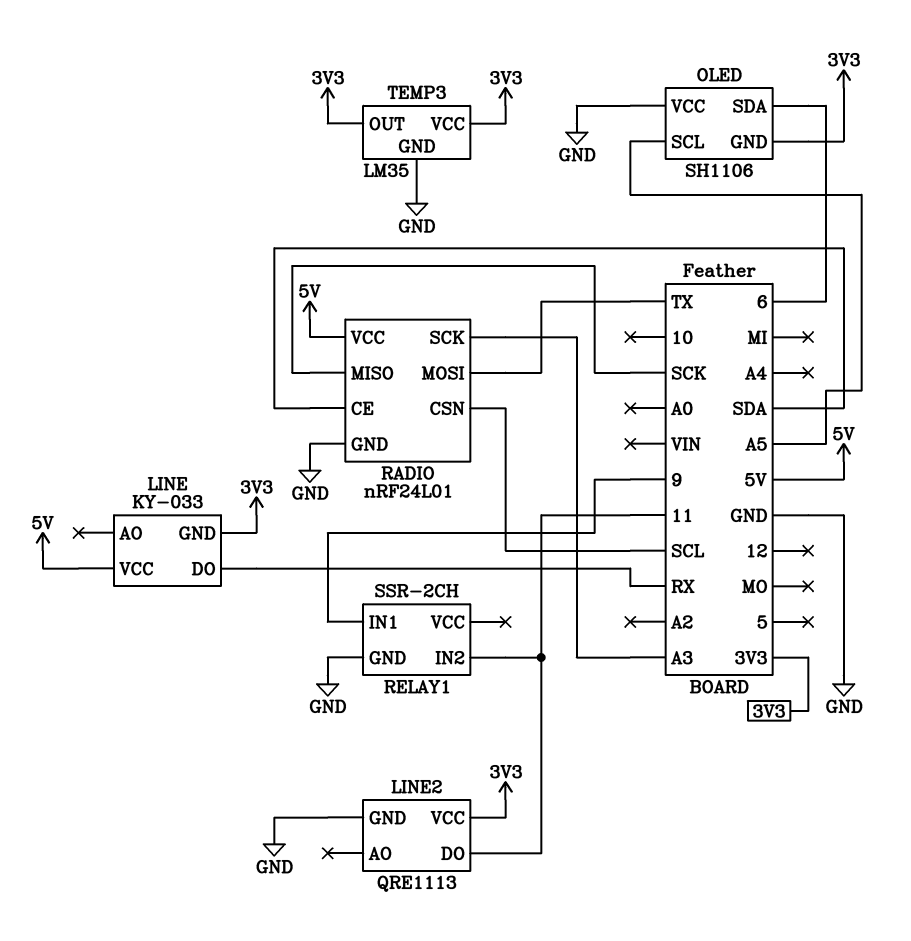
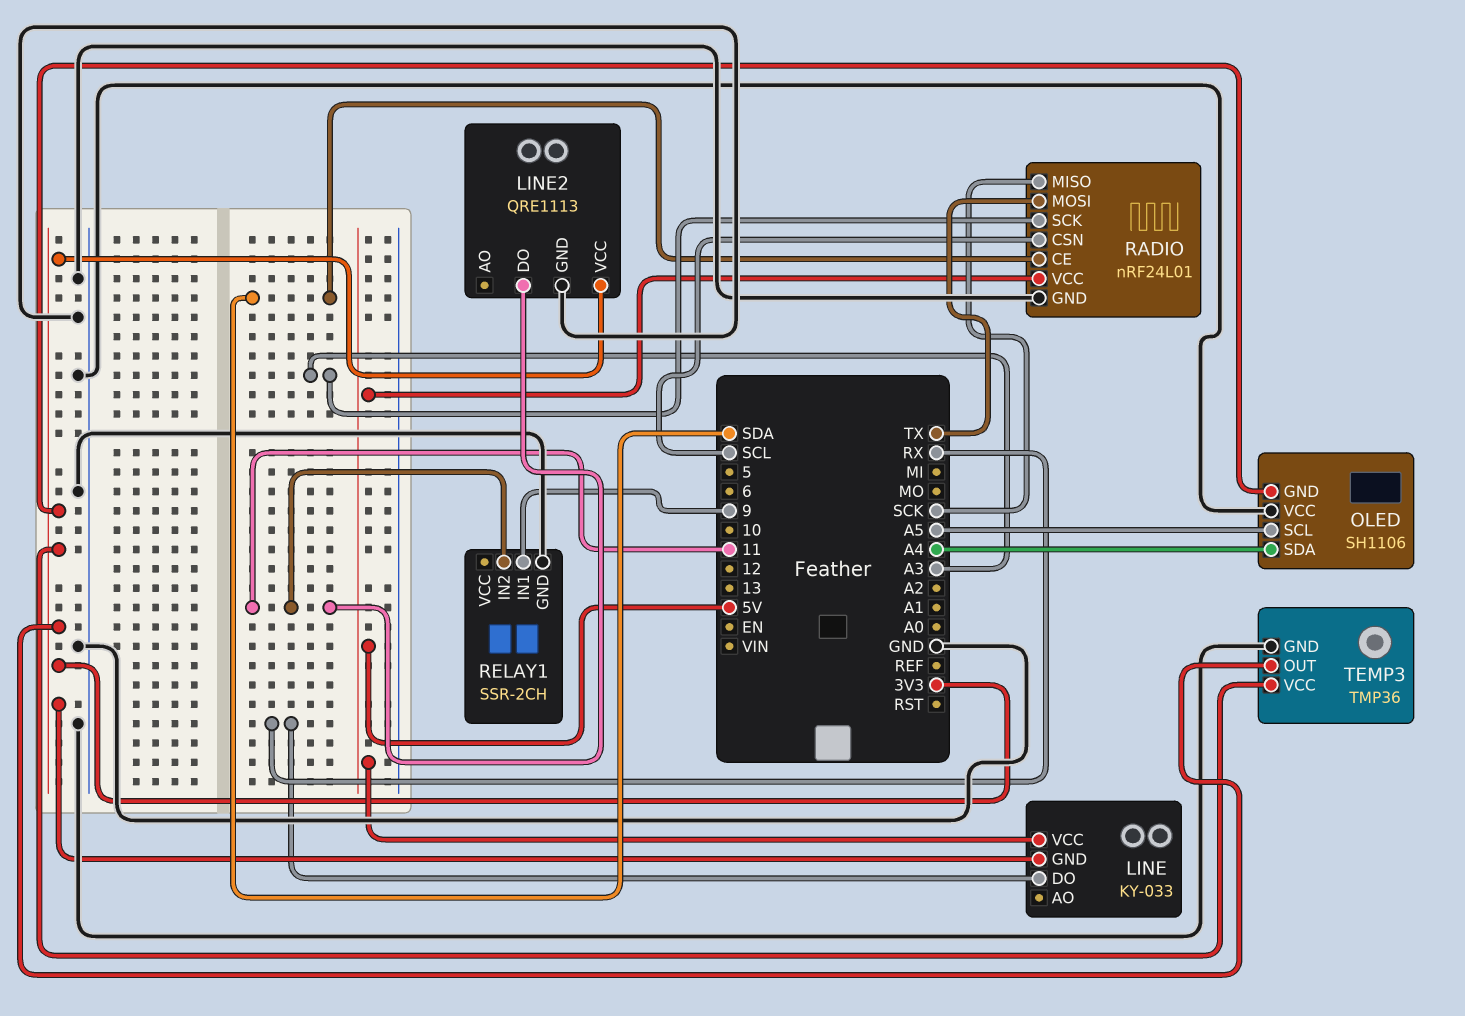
OLED pin SDA: 6 -> A4
TEMP3: LM35 -> TMP36

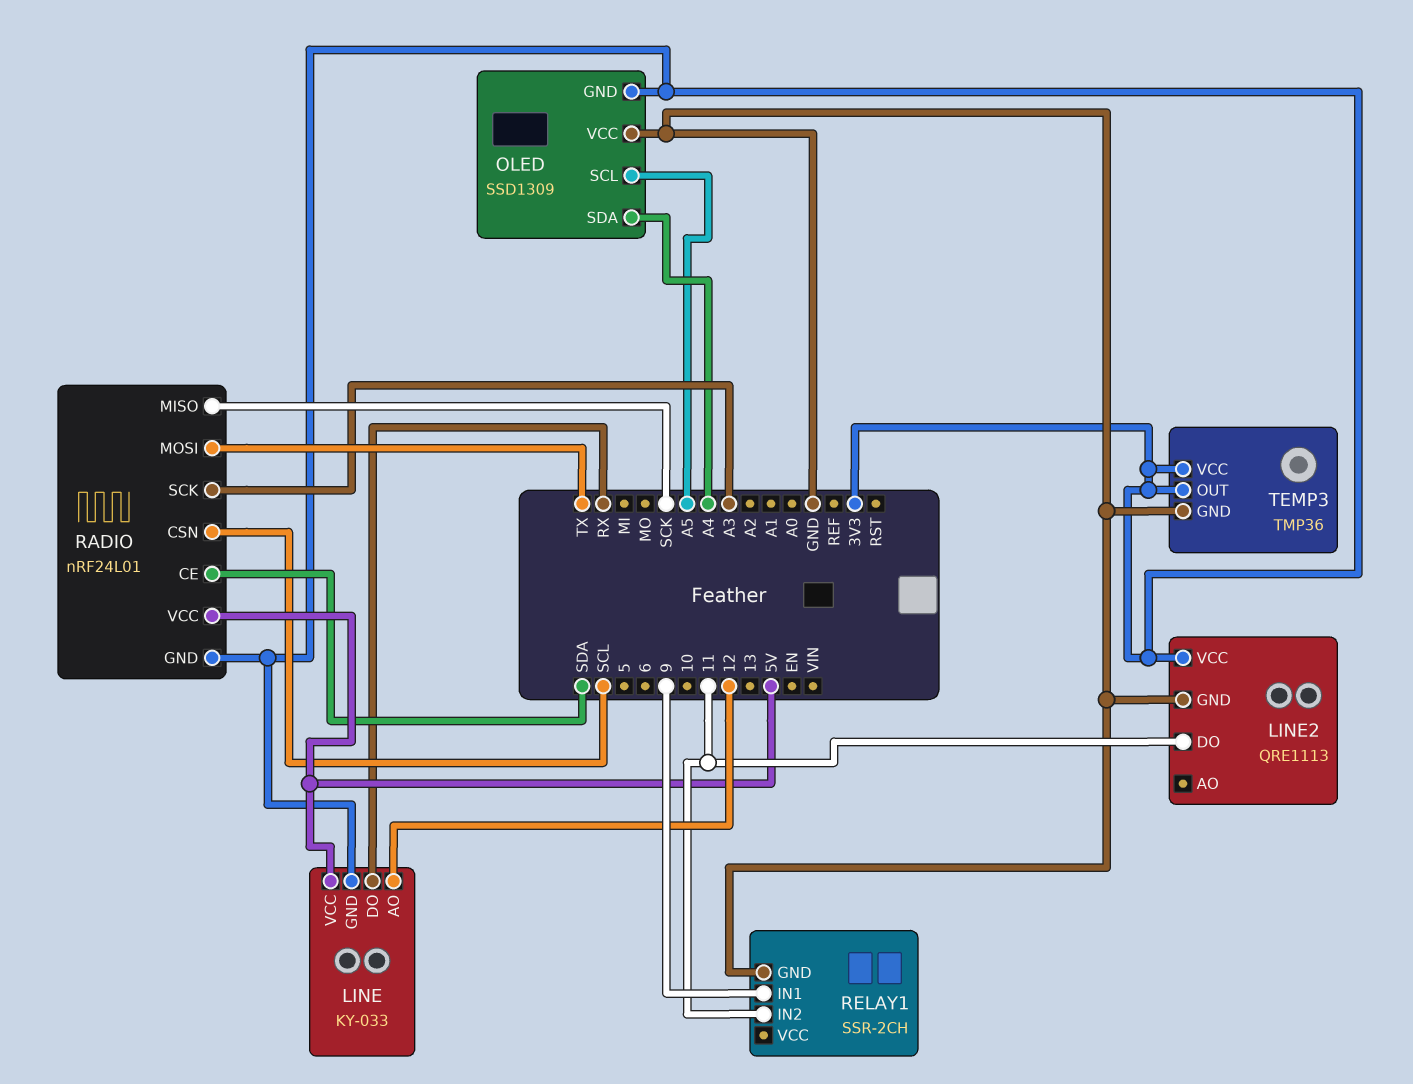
LINE pin AO: none -> 12
OLED: SH1106 -> SSD1309
RADIO pin GND: GND -> 3V3

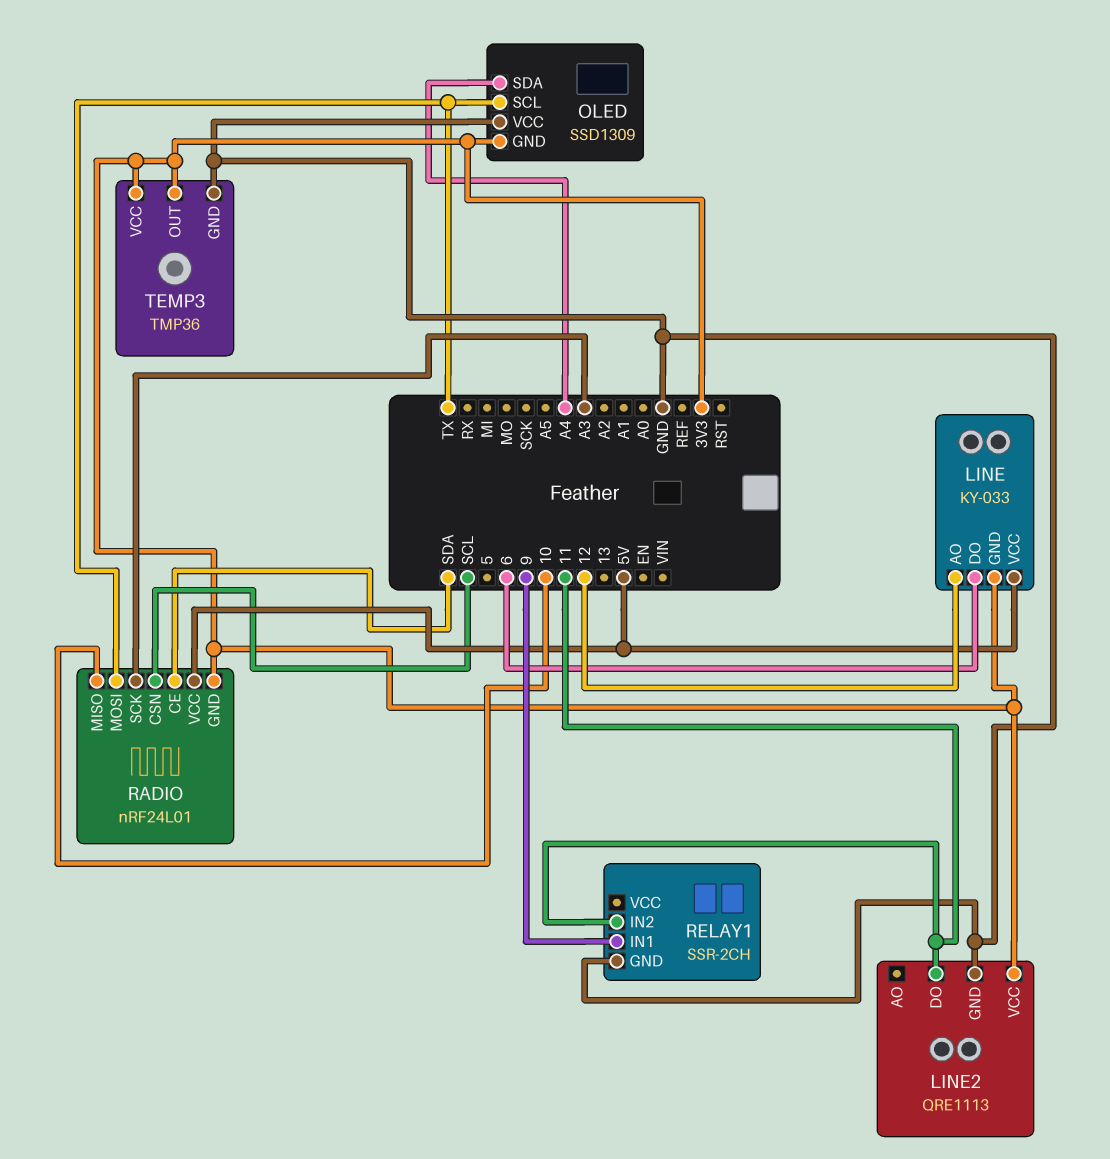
LINE pin DO: RX -> 6
OLED pin SCL: A5 -> TX
RADIO pin MISO: SCK -> 10

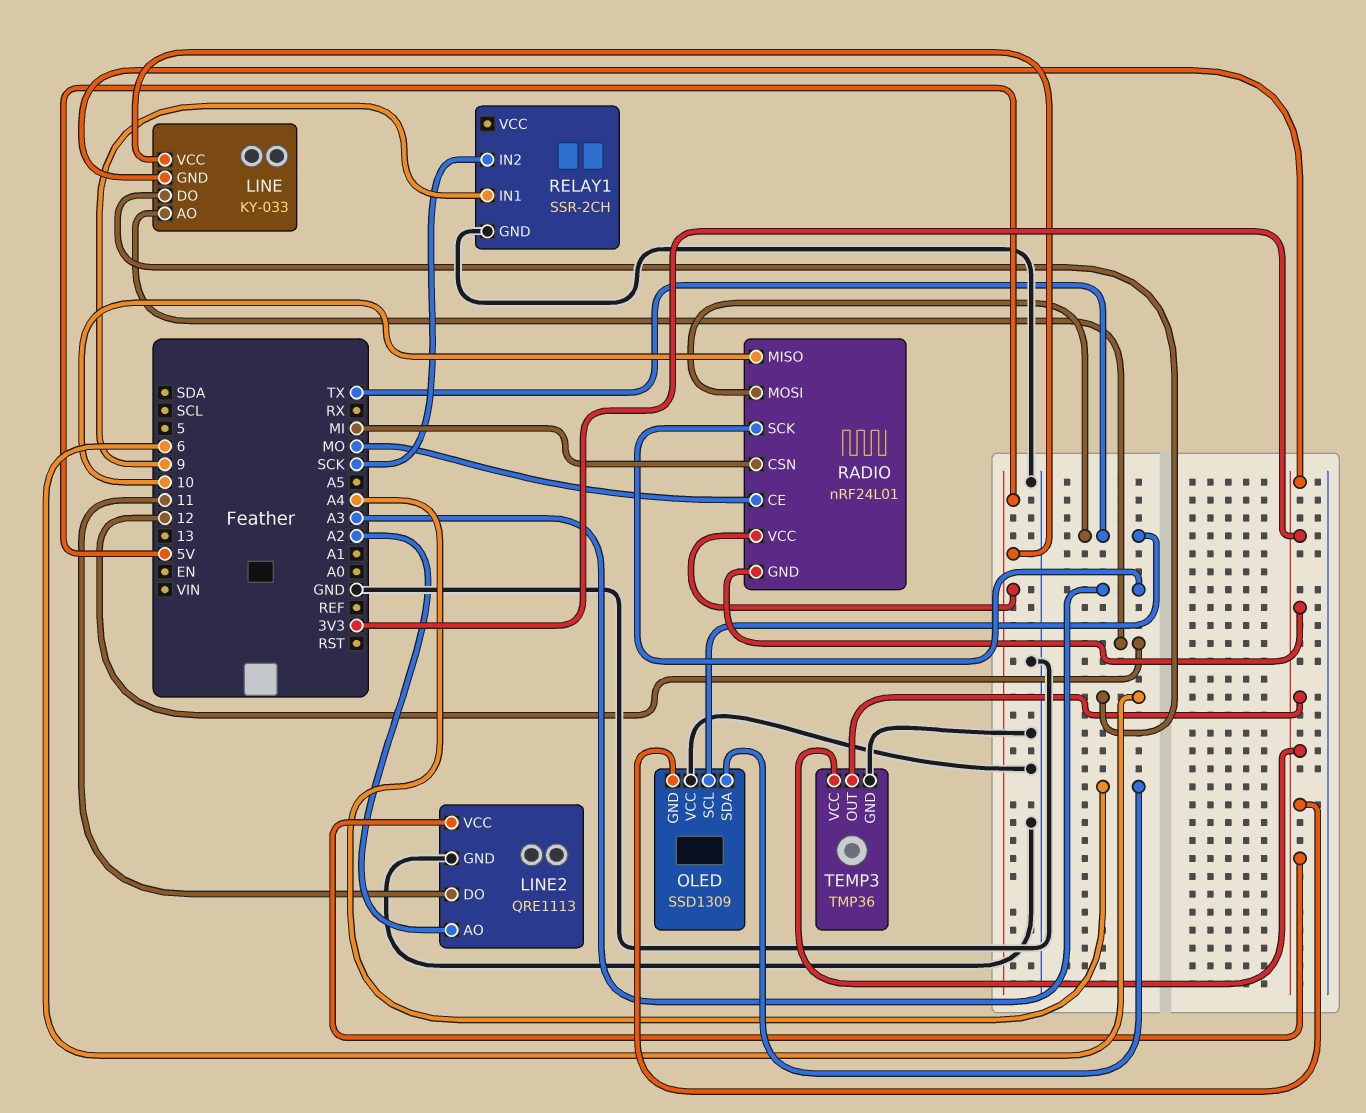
LINE2 pin AO: none -> A2
RADIO pin CE: SDA -> MO
RADIO pin CSN: SCL -> MI
RELAY1 pin IN2: 11 -> SCK

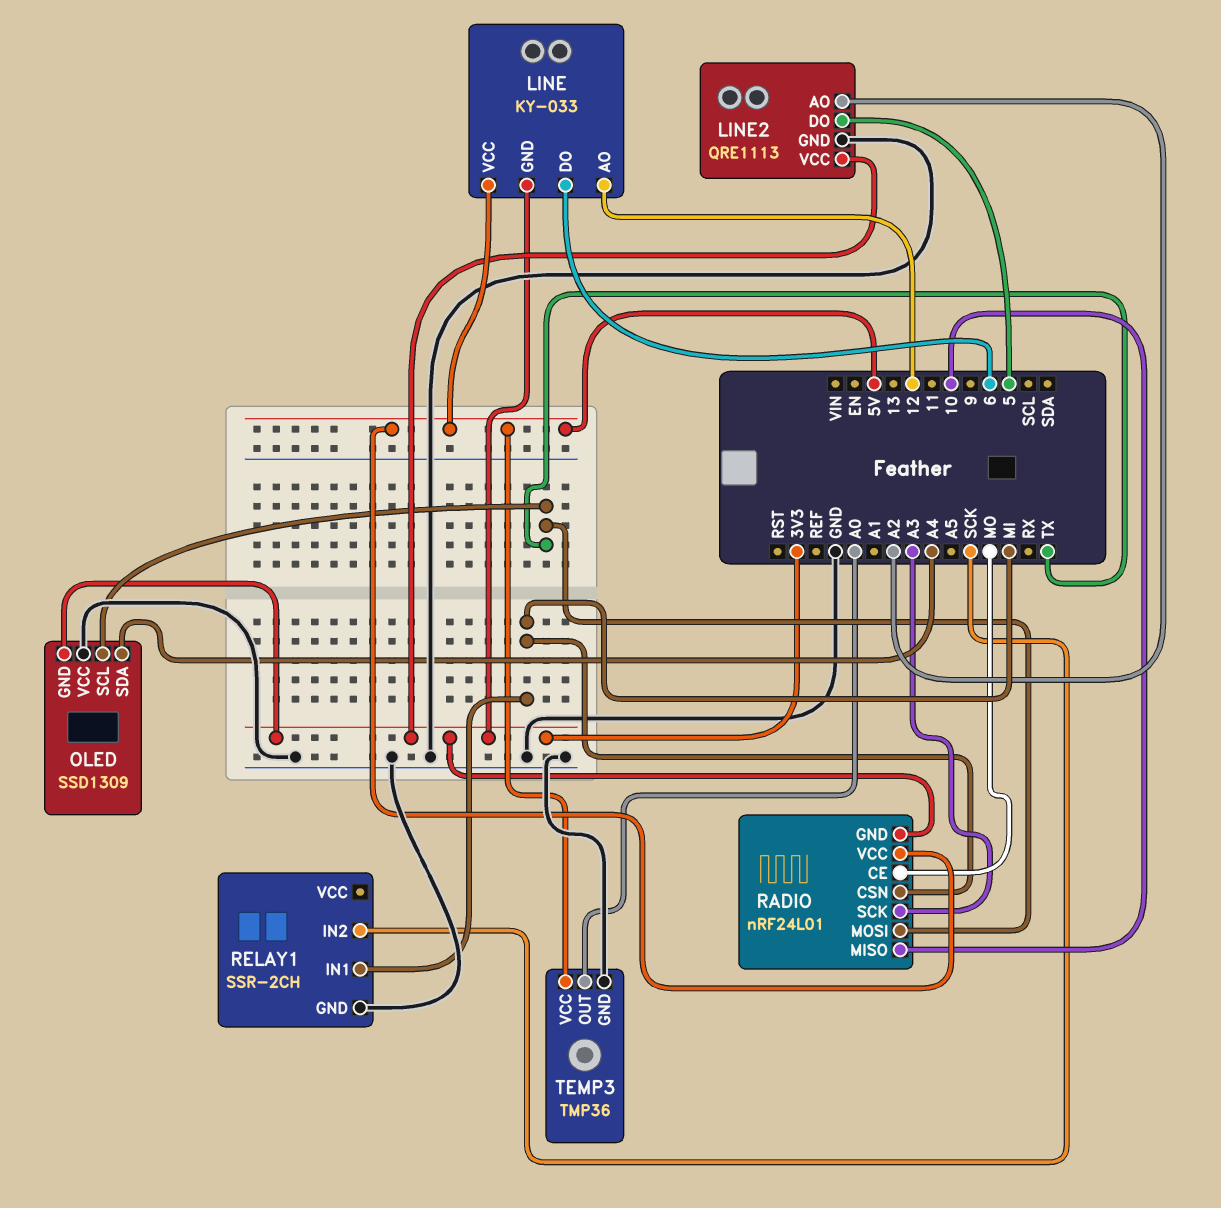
LINE2 pin DO: 11 -> 5
RELAY1 pin IN1: 9 -> MI
TEMP3 pin OUT: 3V3 -> A0
TEMP3 pin VCC: 3V3 -> 5V

